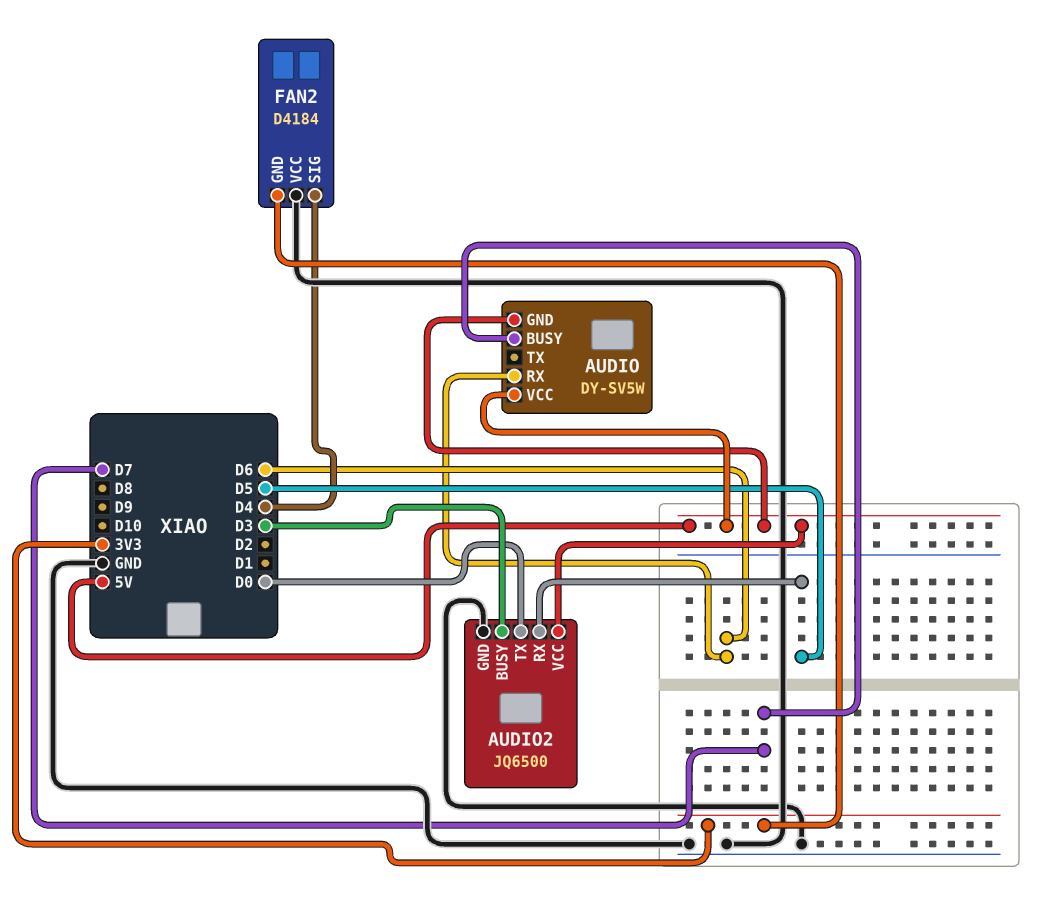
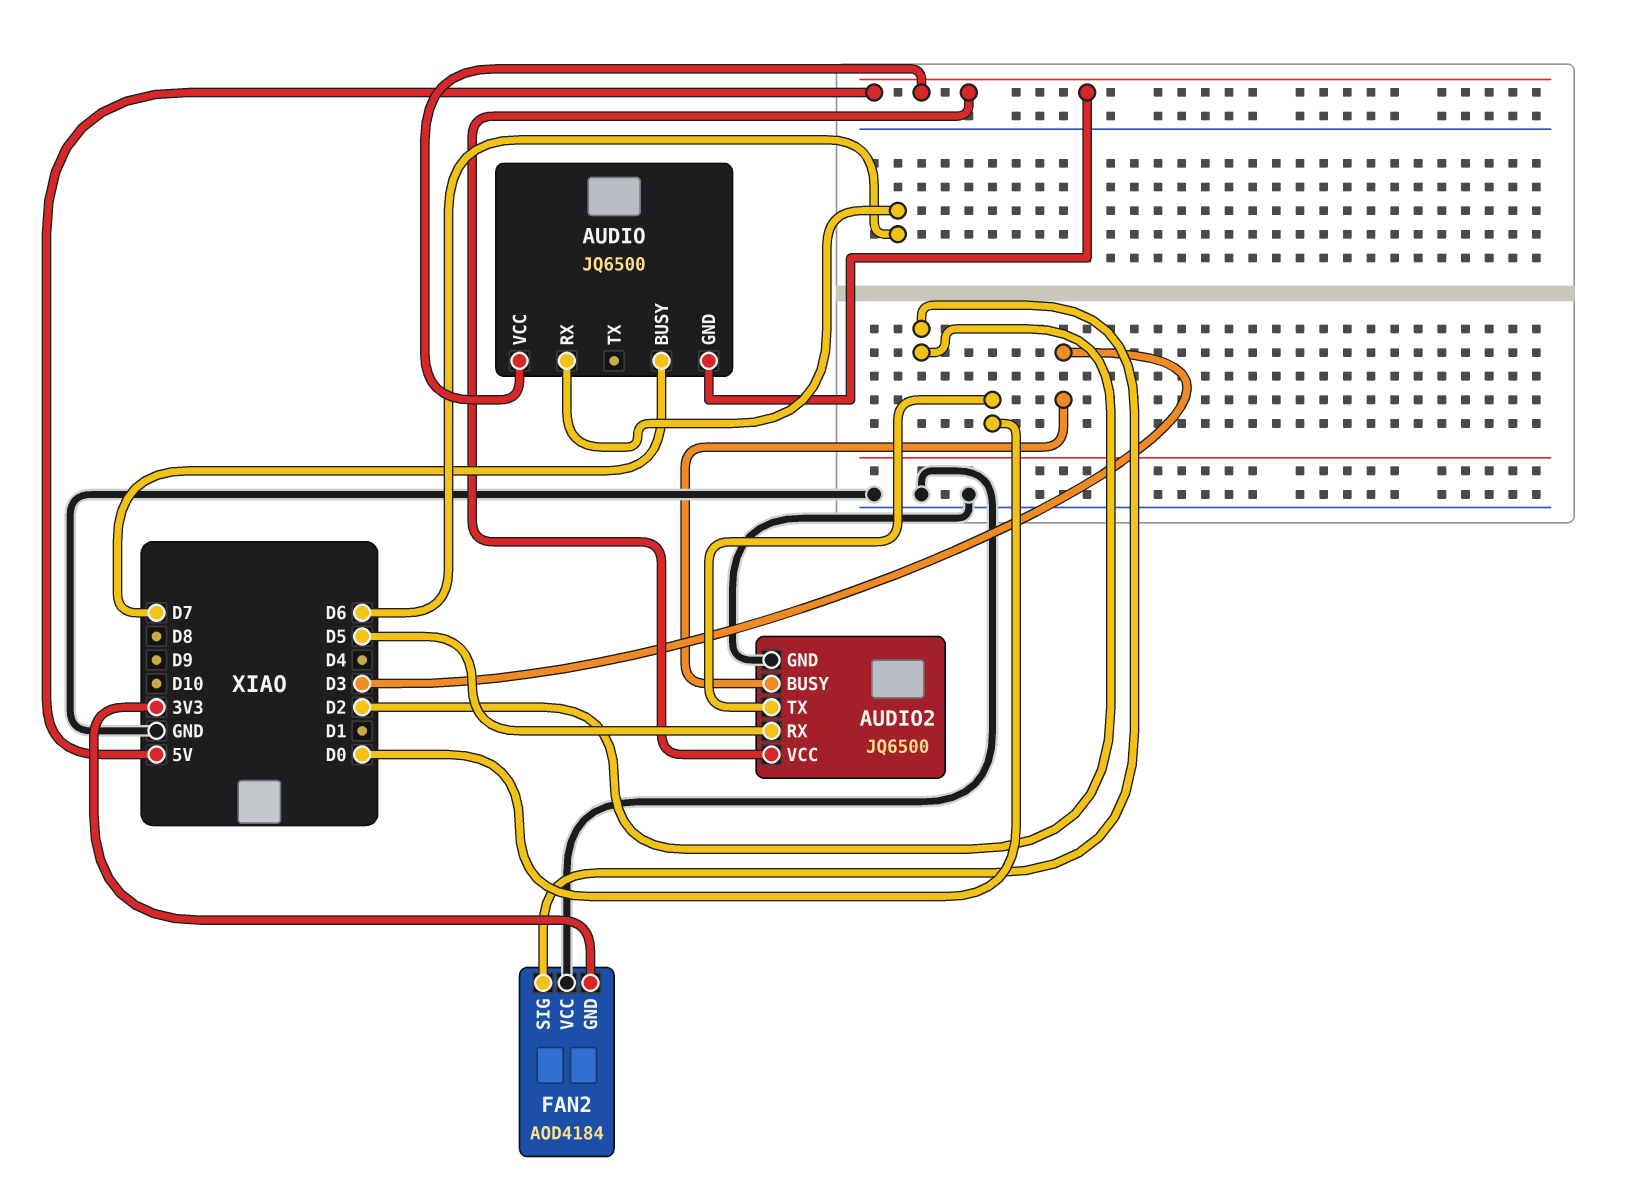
AUDIO: DY-SV5W -> JQ6500
FAN2: D4184 -> AOD4184
FAN2 pin SIG: D4 -> D2

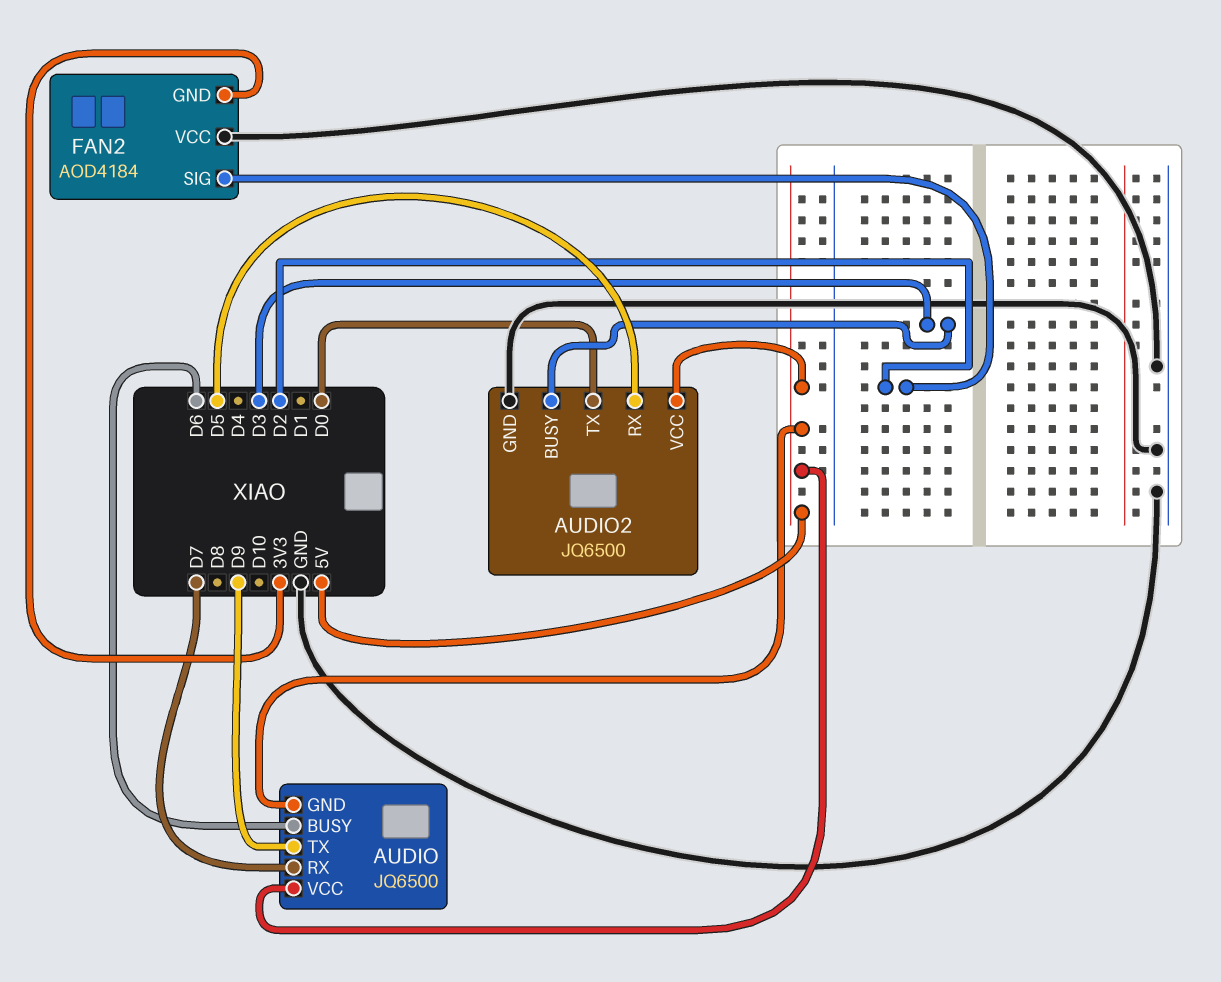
AUDIO pin BUSY: D7 -> D6
AUDIO pin RX: D6 -> D7
AUDIO pin TX: none -> D9

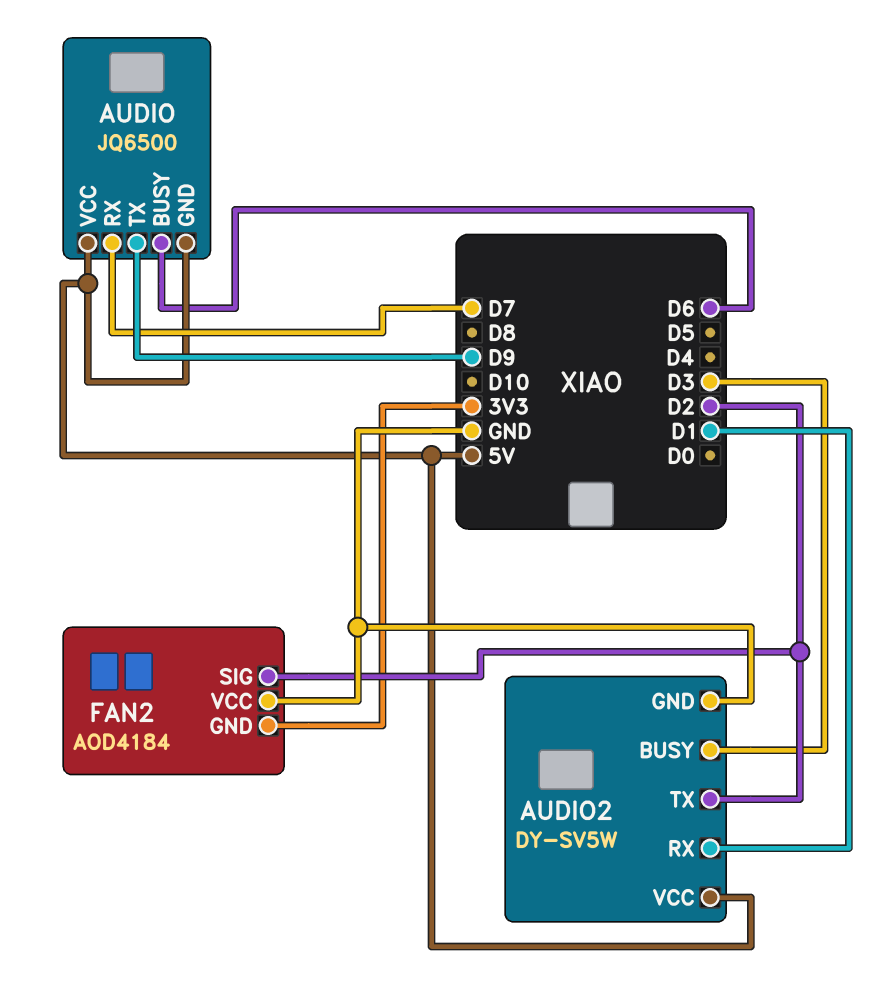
AUDIO2: JQ6500 -> DY-SV5W
AUDIO2 pin RX: D5 -> D1
AUDIO2 pin TX: D0 -> D2

